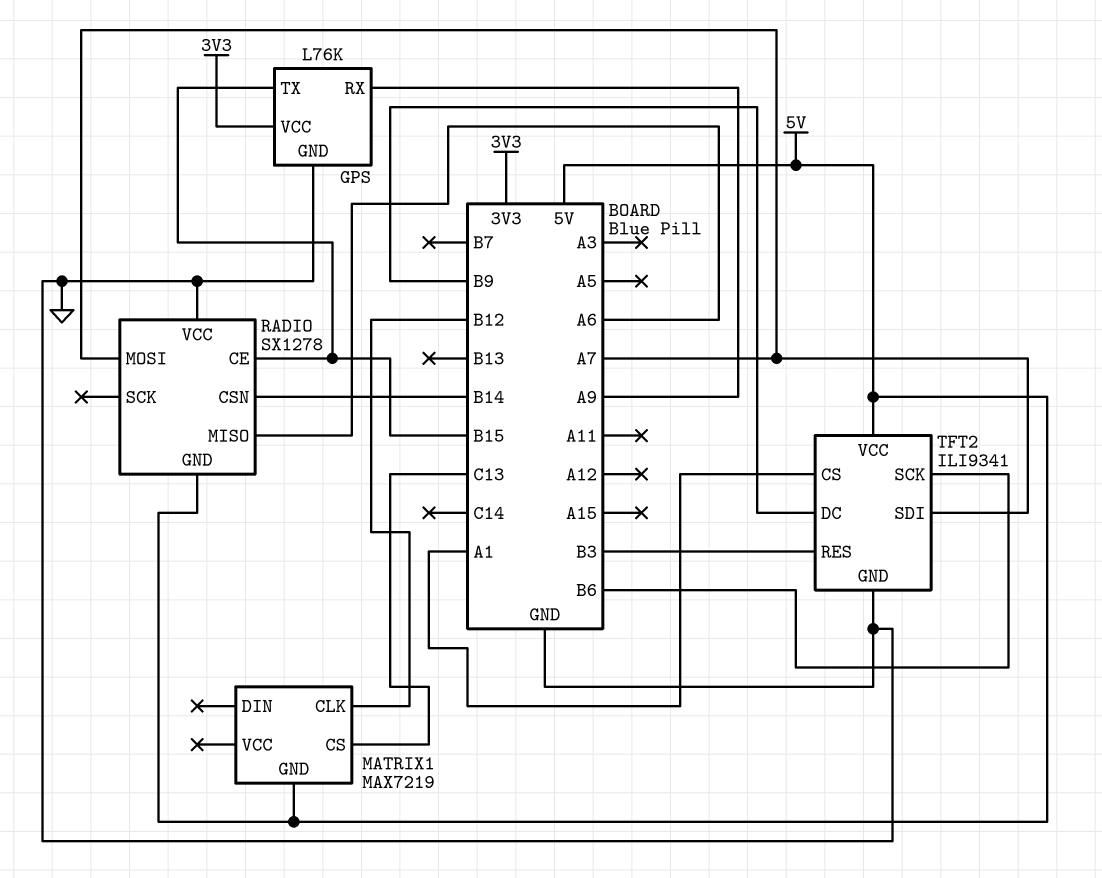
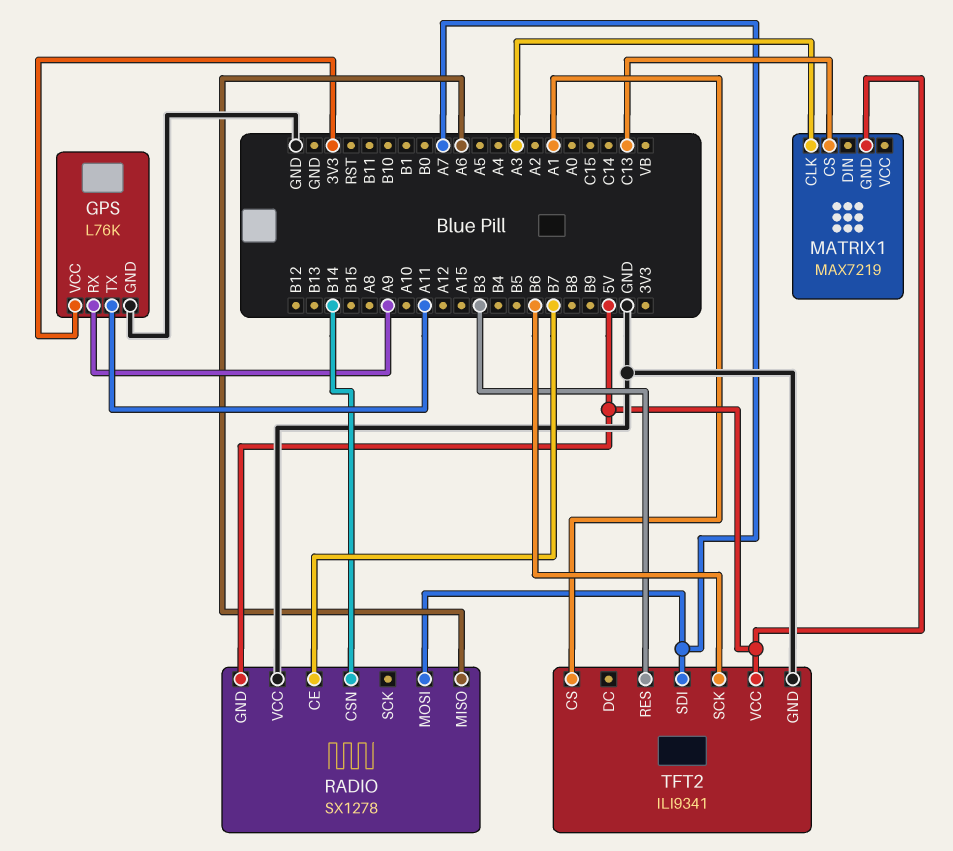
GPS pin TX: B15 -> A11
MATRIX1 pin CLK: B12 -> A3
RADIO pin CE: B15 -> B7
TFT2 pin DC: B9 -> none

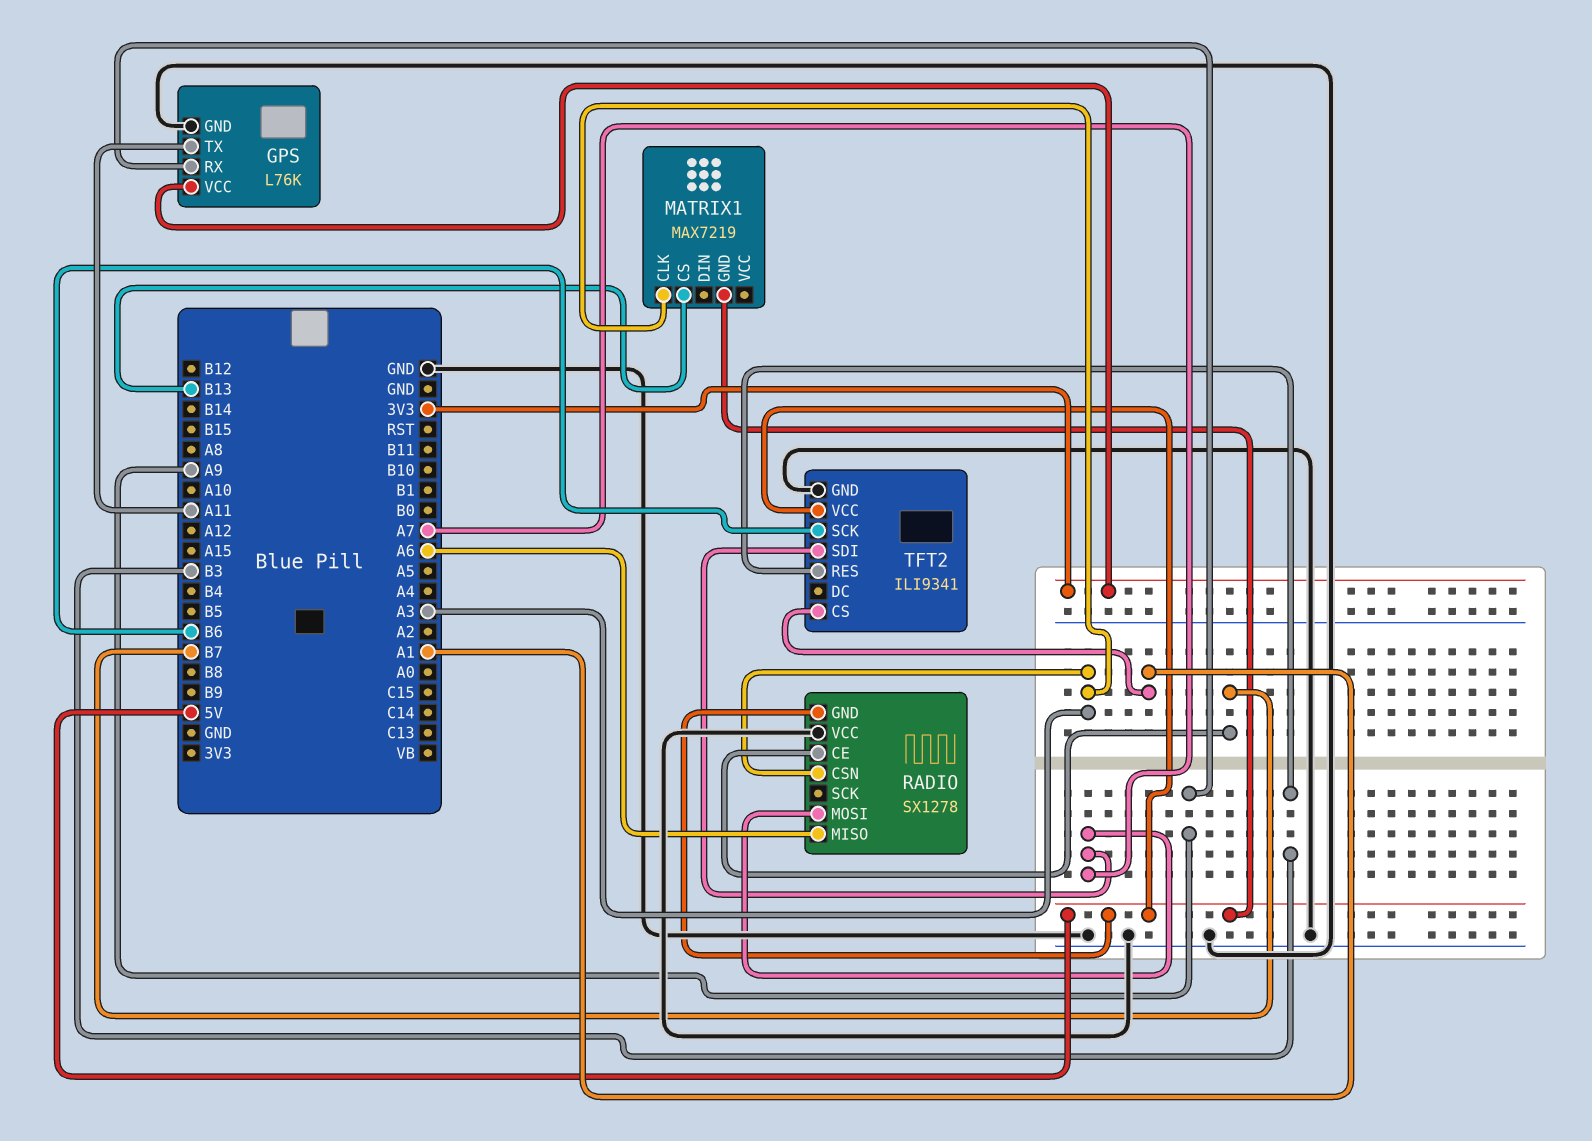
MATRIX1 pin CS: C13 -> B13
RADIO pin CSN: B14 -> A3

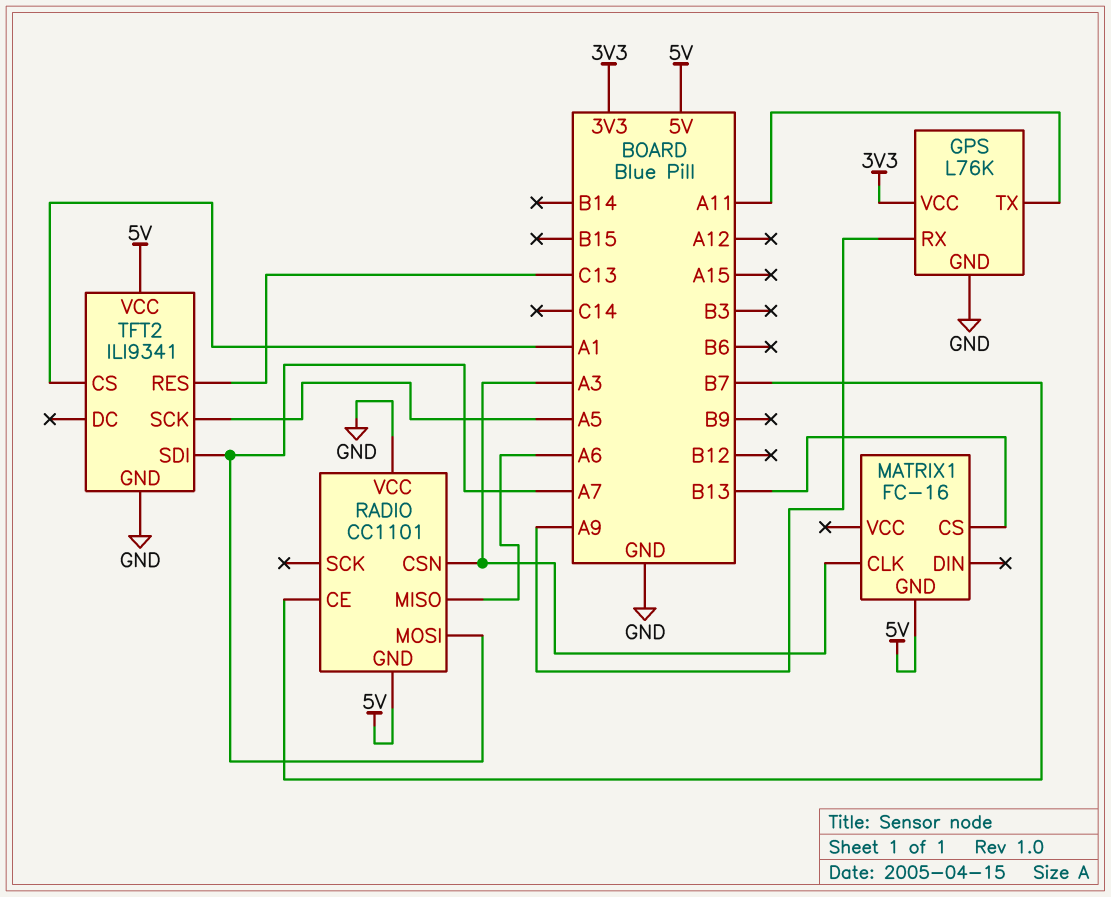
MATRIX1: MAX7219 -> FC-16
RADIO: SX1278 -> CC1101
TFT2 pin RES: B3 -> C13
TFT2 pin SCK: B6 -> A5

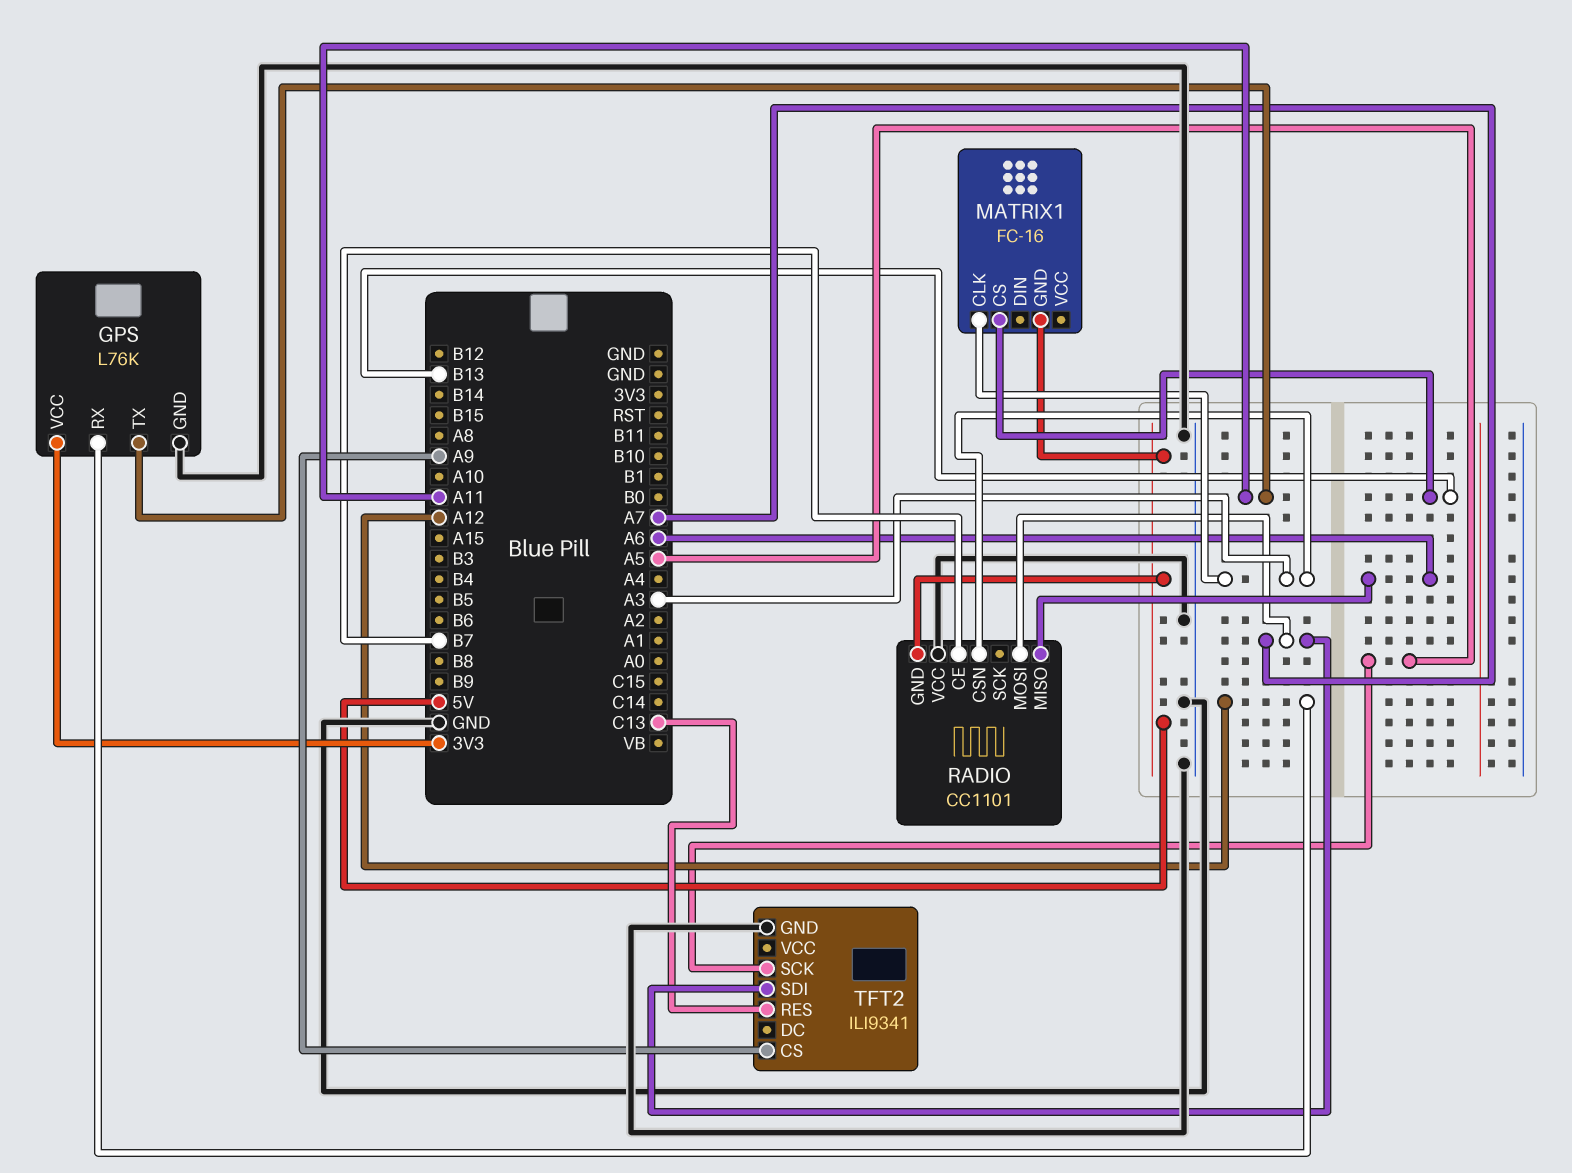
GPS pin RX: A9 -> A12
TFT2 pin CS: A1 -> A9
TFT2 pin VCC: 5V -> none

